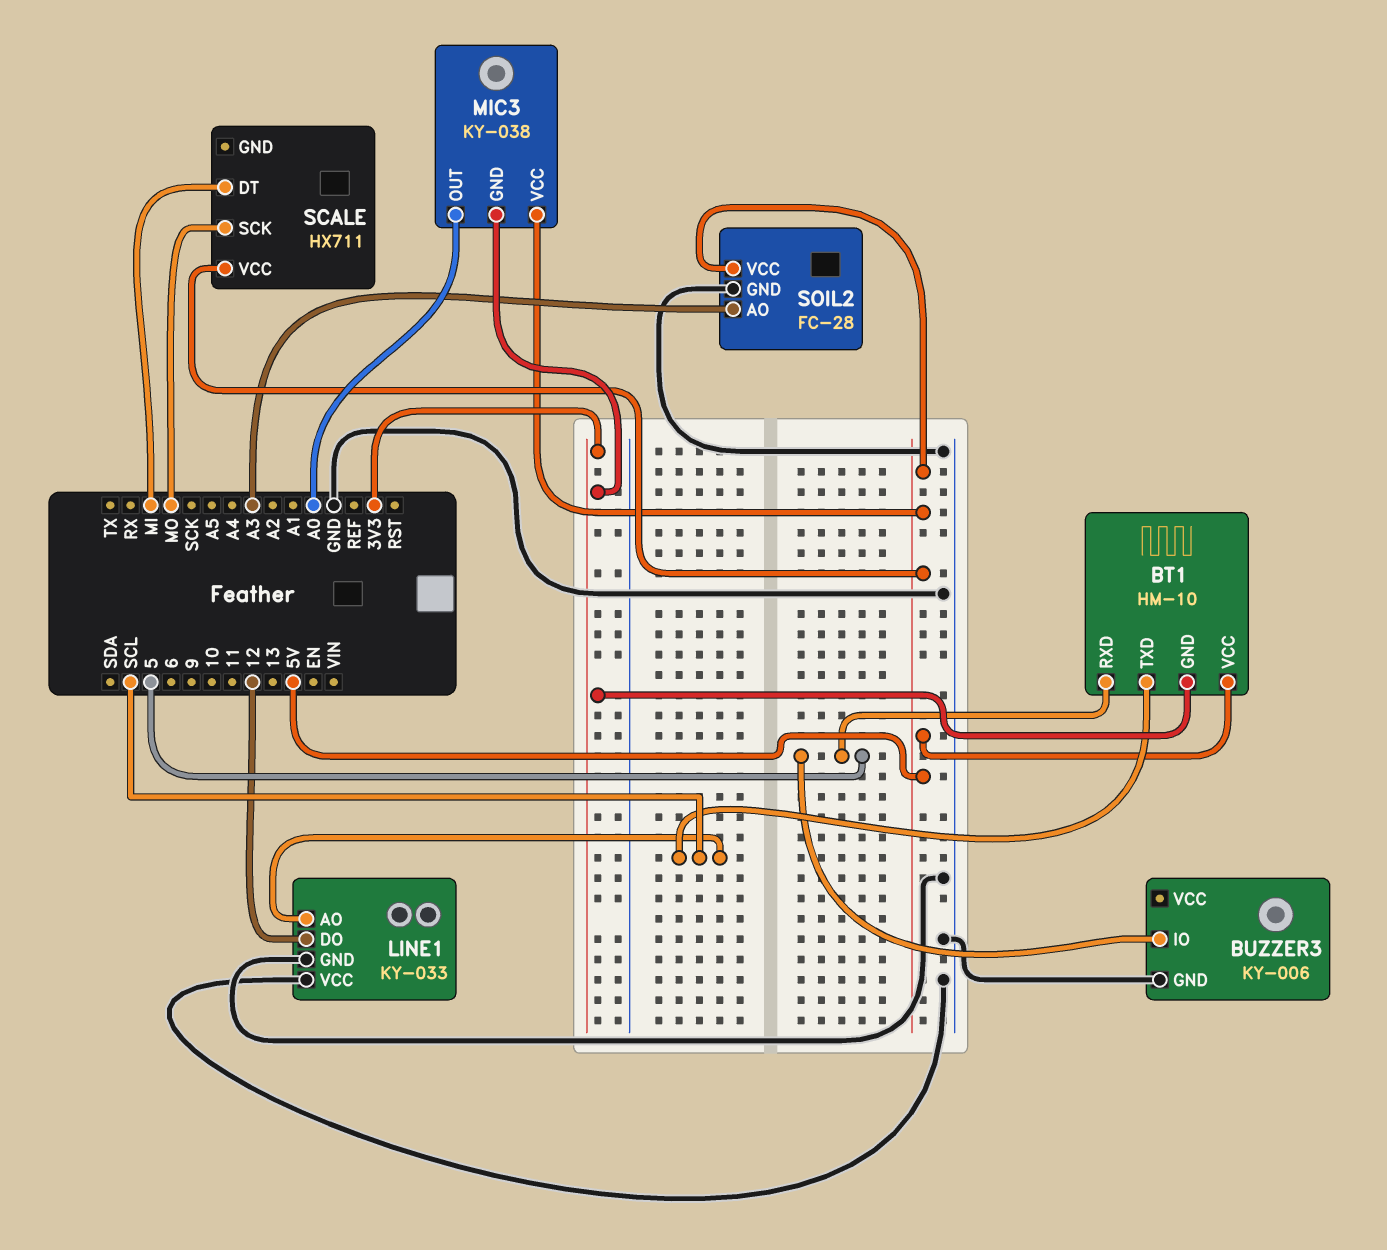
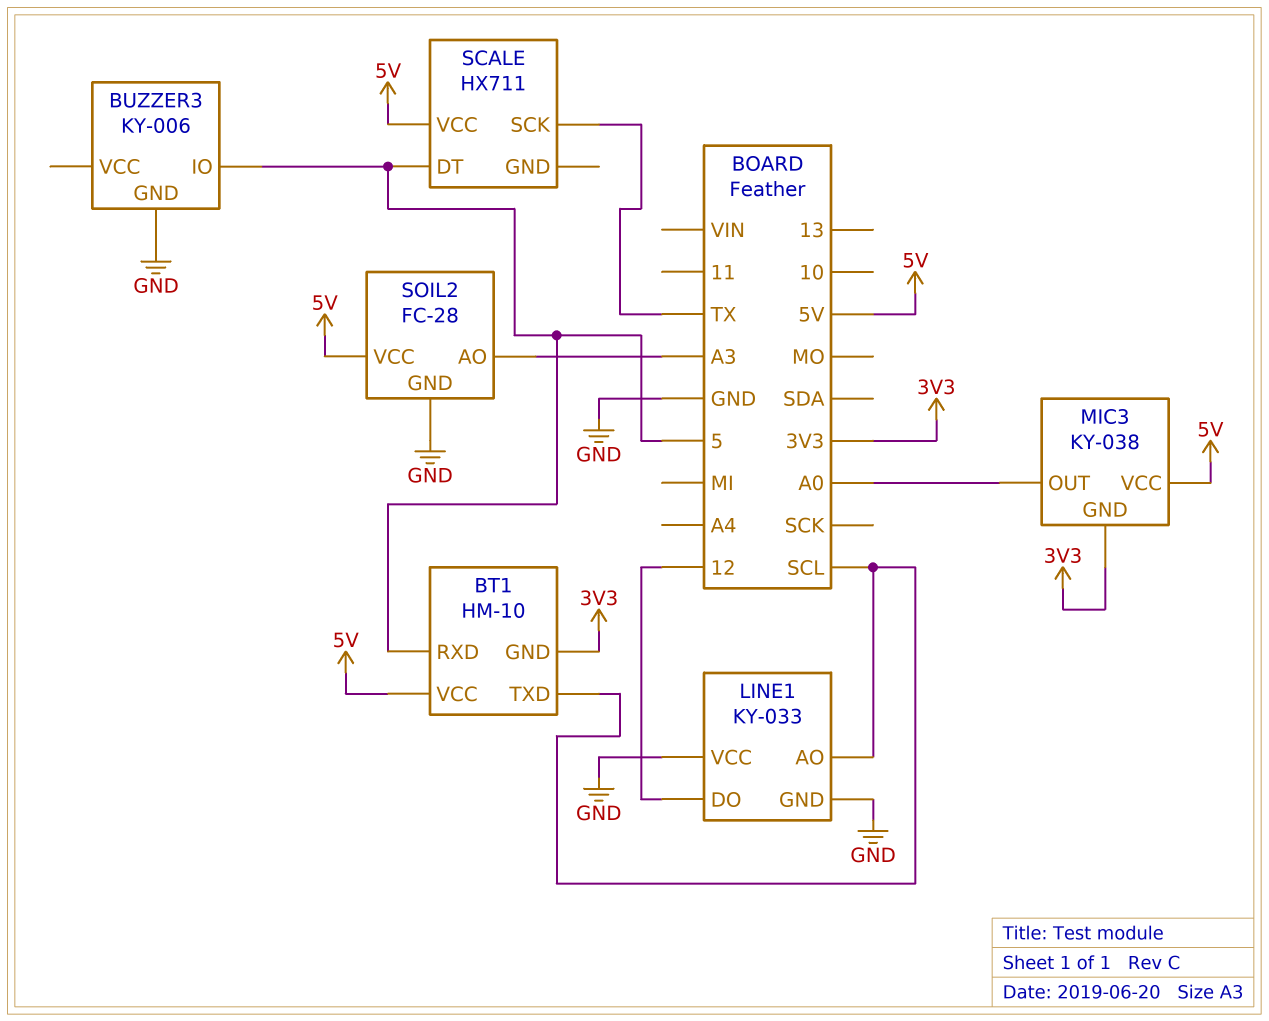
SCALE pin DT: MI -> 5
SCALE pin SCK: MO -> TX

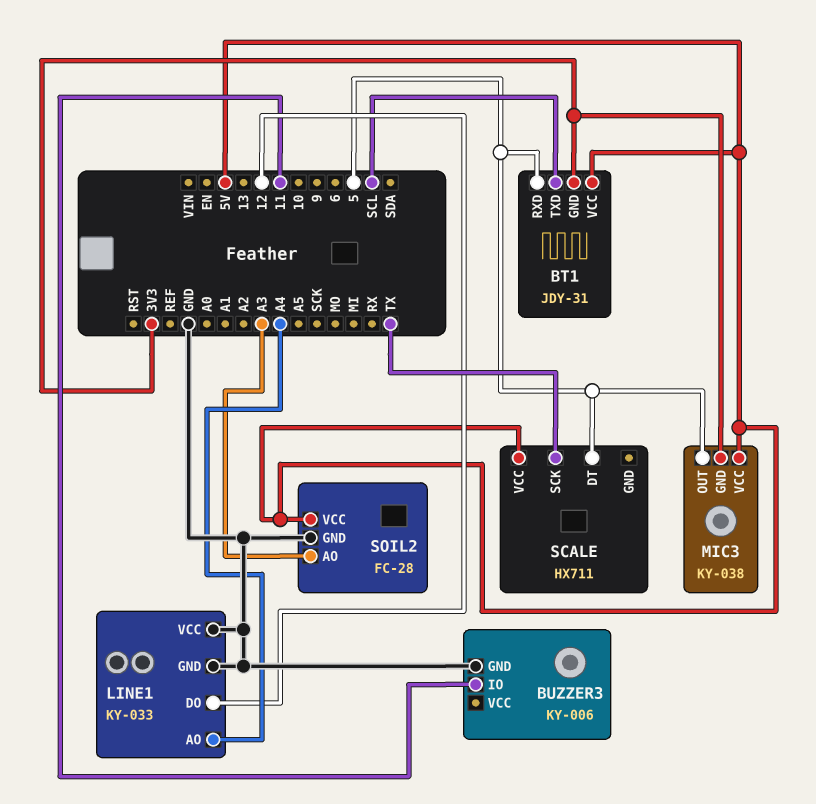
BT1: HM-10 -> JDY-31
BUZZER3 pin IO: 5 -> 11
LINE1 pin AO: SCL -> A4
MIC3 pin OUT: A0 -> 5

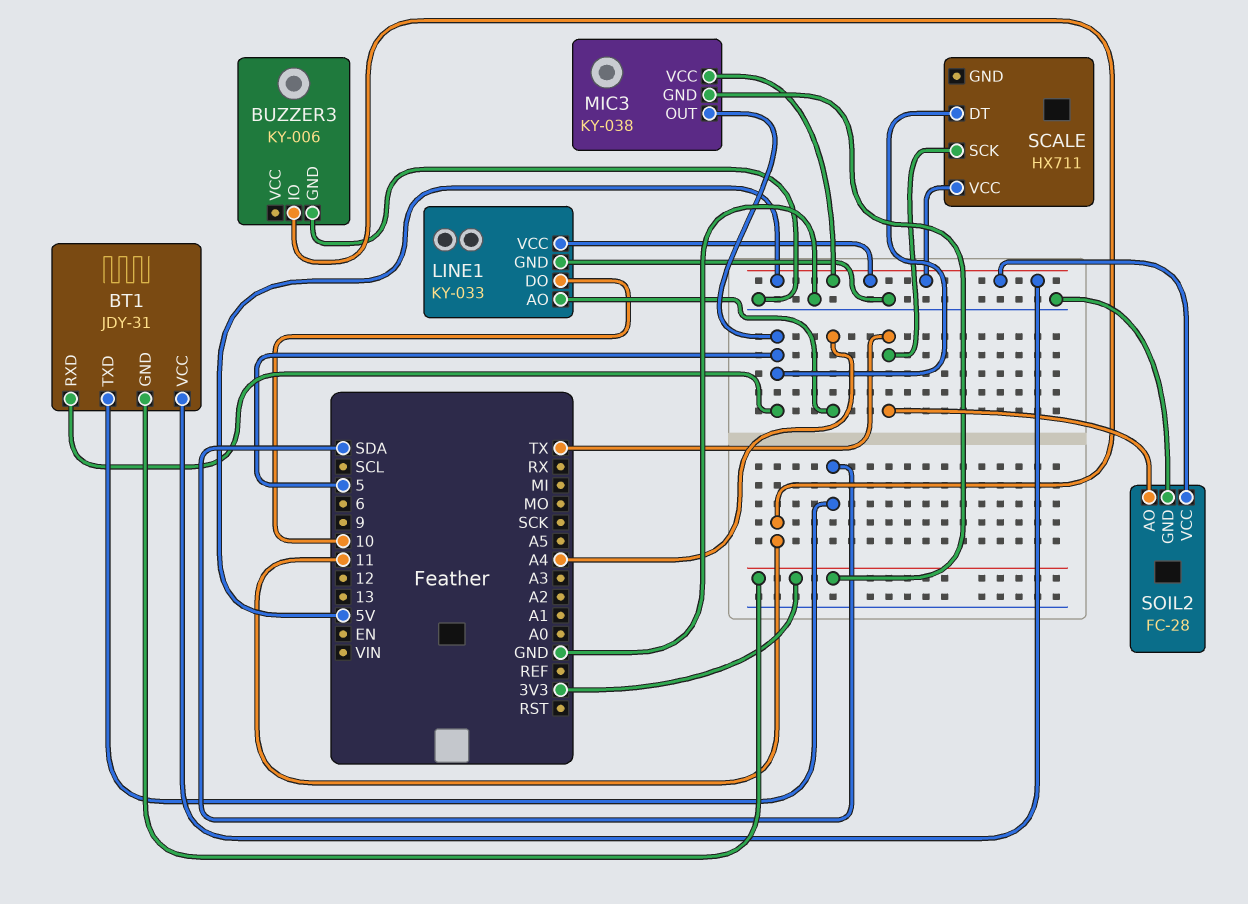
BT1 pin TXD: SCL -> SDA
LINE1 pin DO: 12 -> 10
LINE1 pin VCC: GND -> 5V
SOIL2 pin AO: A3 -> TX

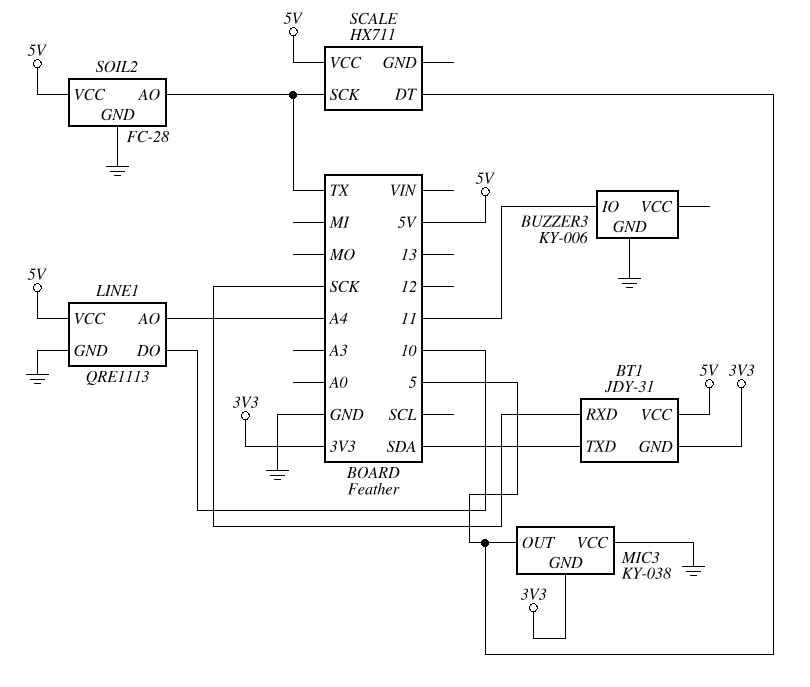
BT1 pin RXD: 5 -> SCK
LINE1: KY-033 -> QRE1113
MIC3 pin VCC: 5V -> GND

